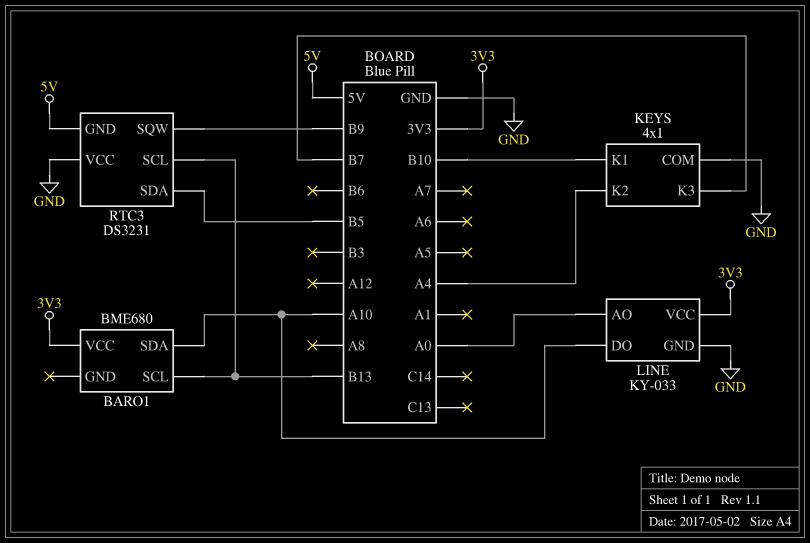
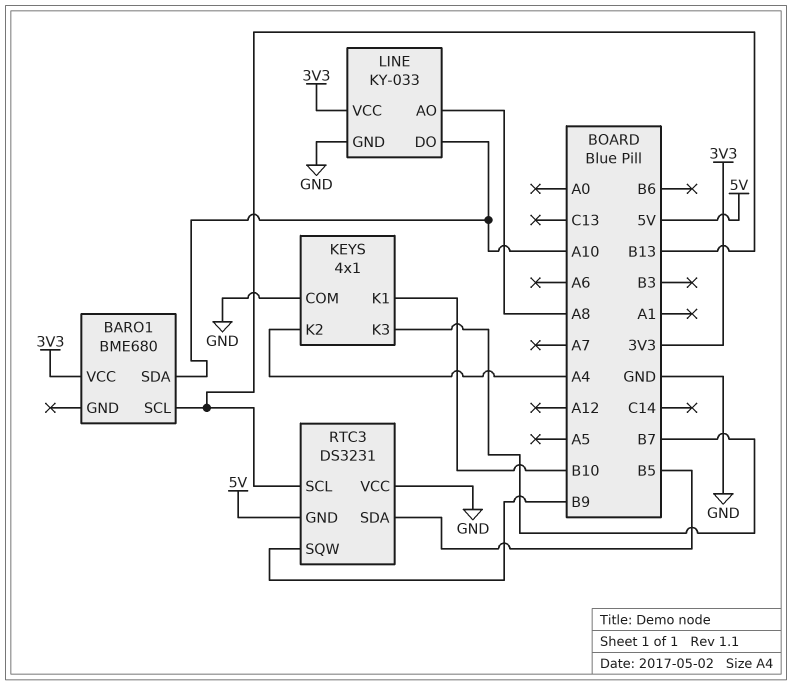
LINE pin AO: A0 -> A8

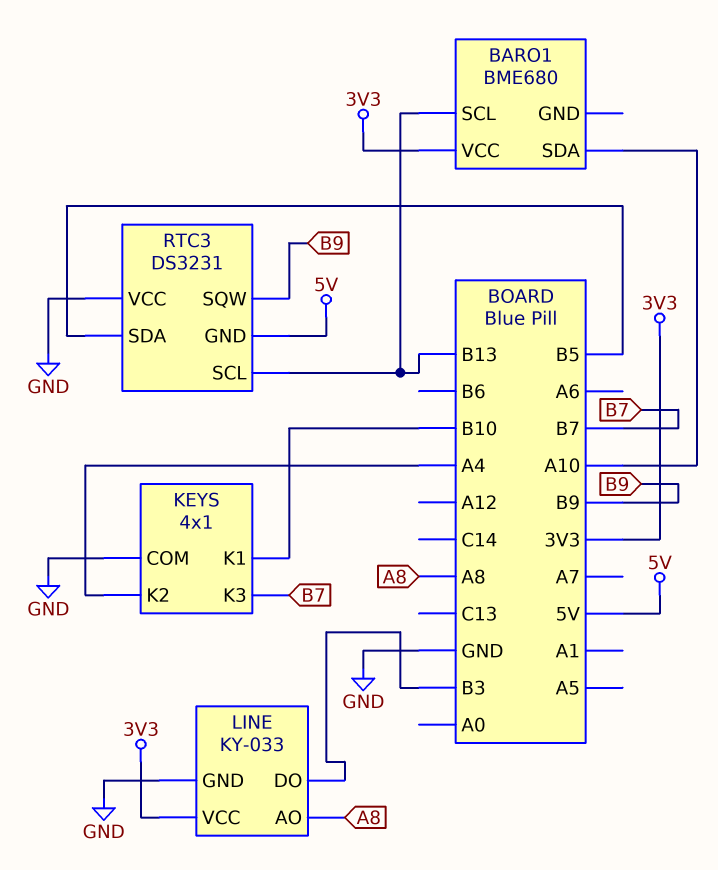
LINE pin DO: A10 -> B3

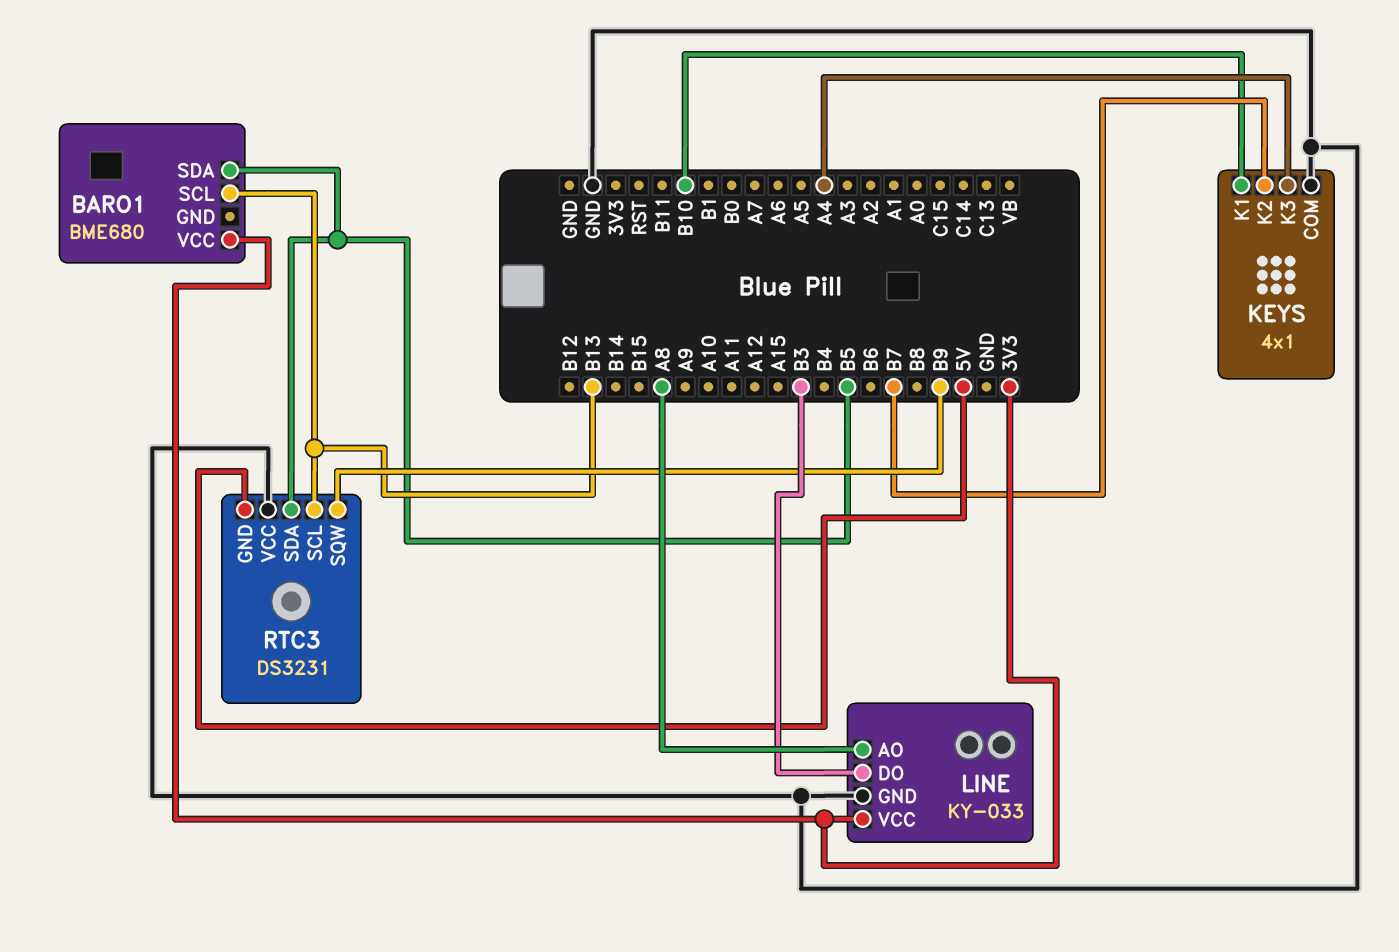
BARO1 pin SDA: A10 -> B5
KEYS pin K2: A4 -> B7
KEYS pin K3: B7 -> A4

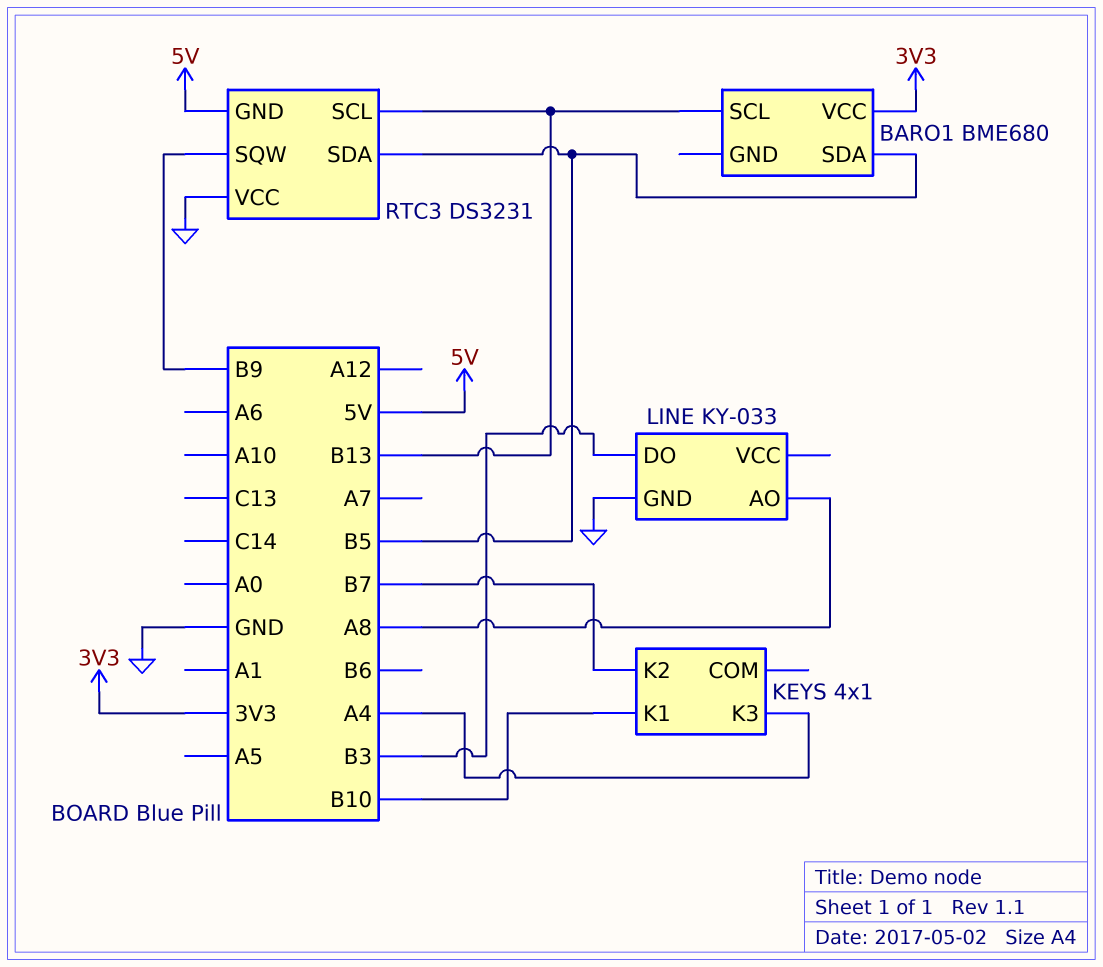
KEYS pin COM: GND -> none
LINE pin VCC: 3V3 -> none

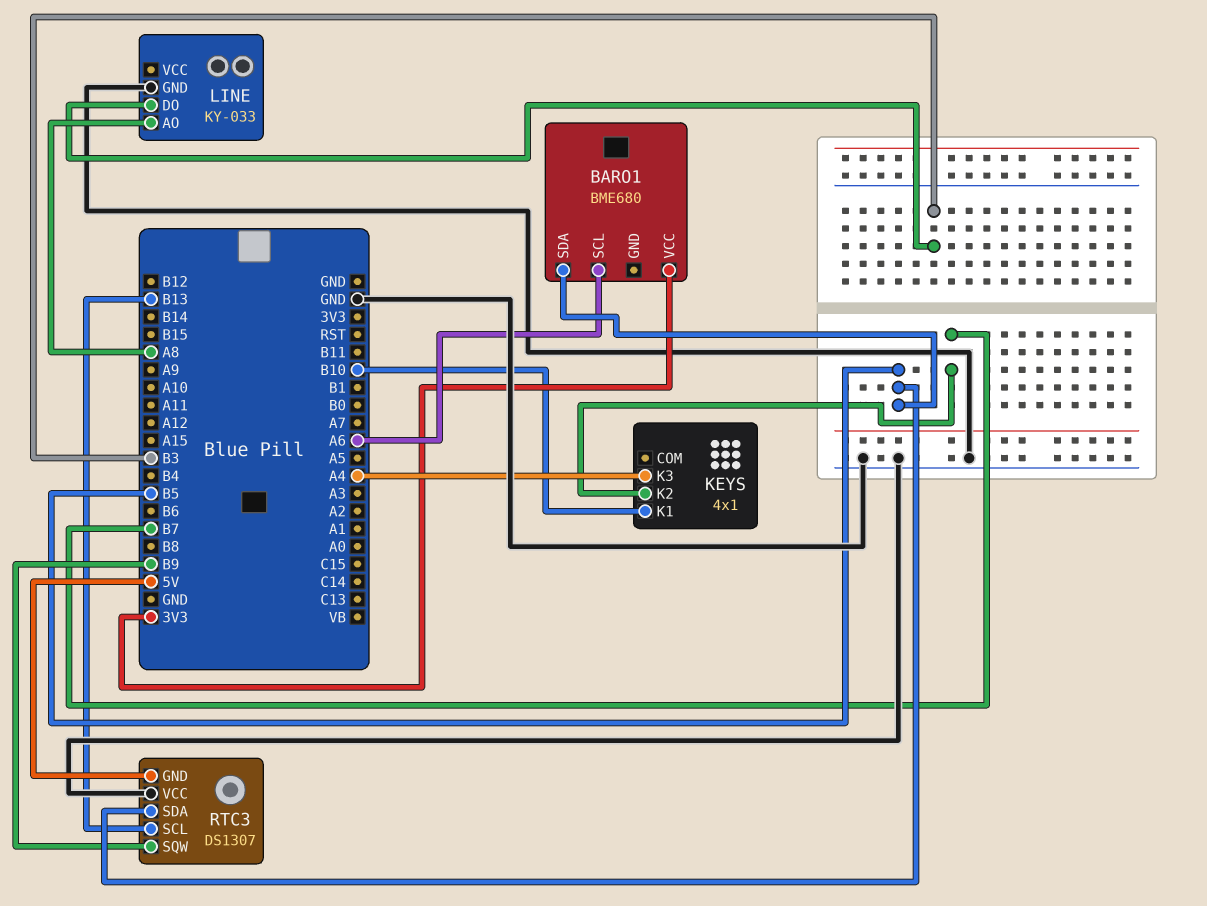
BARO1 pin SCL: B13 -> A6
RTC3: DS3231 -> DS1307

